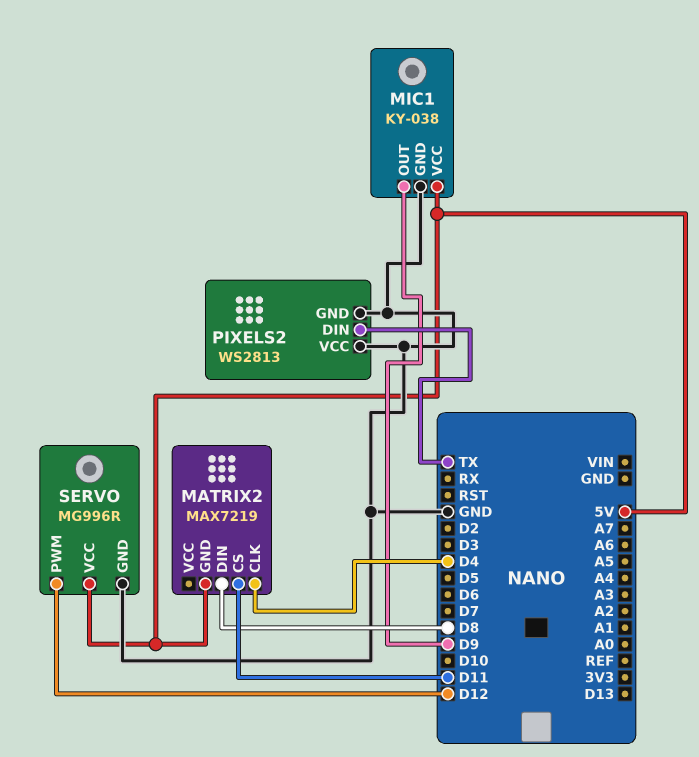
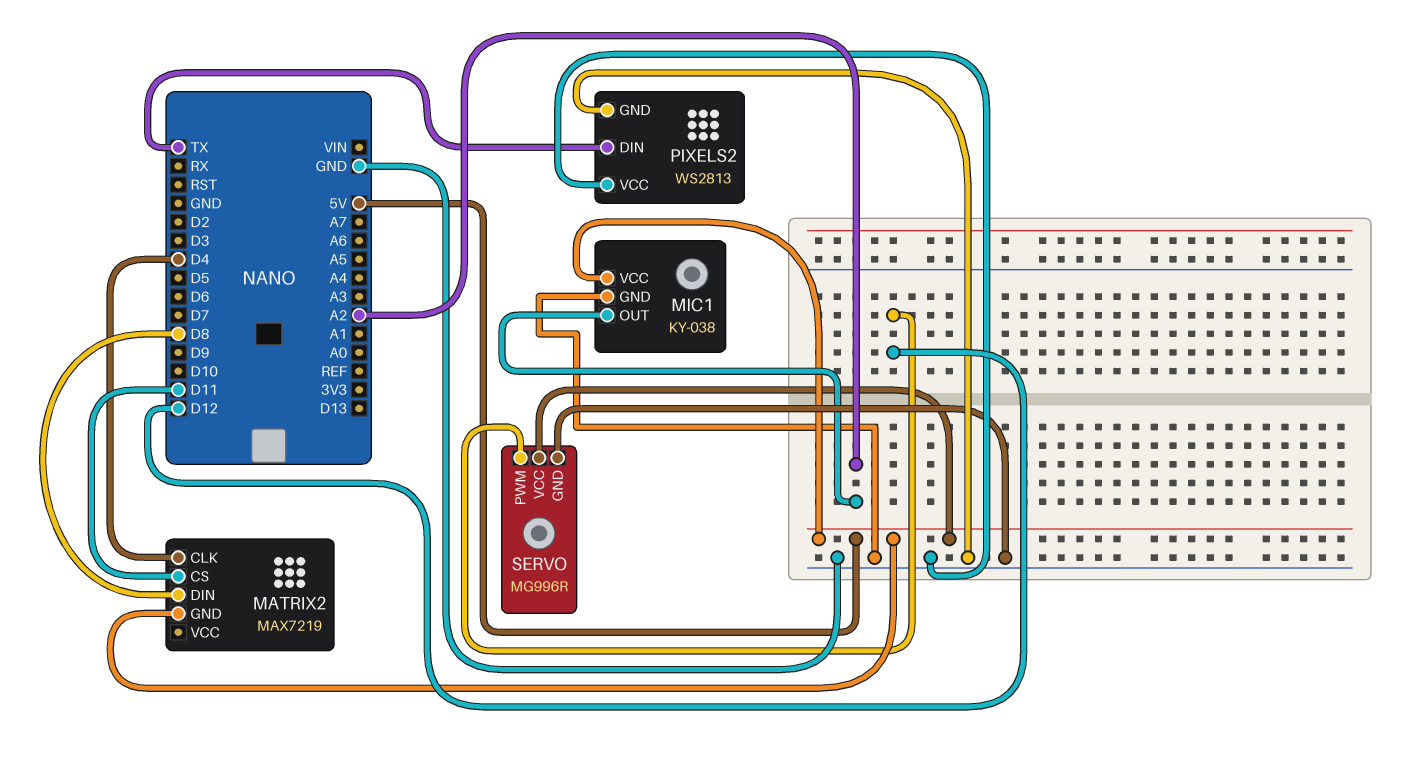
MIC1 pin OUT: D9 -> A2

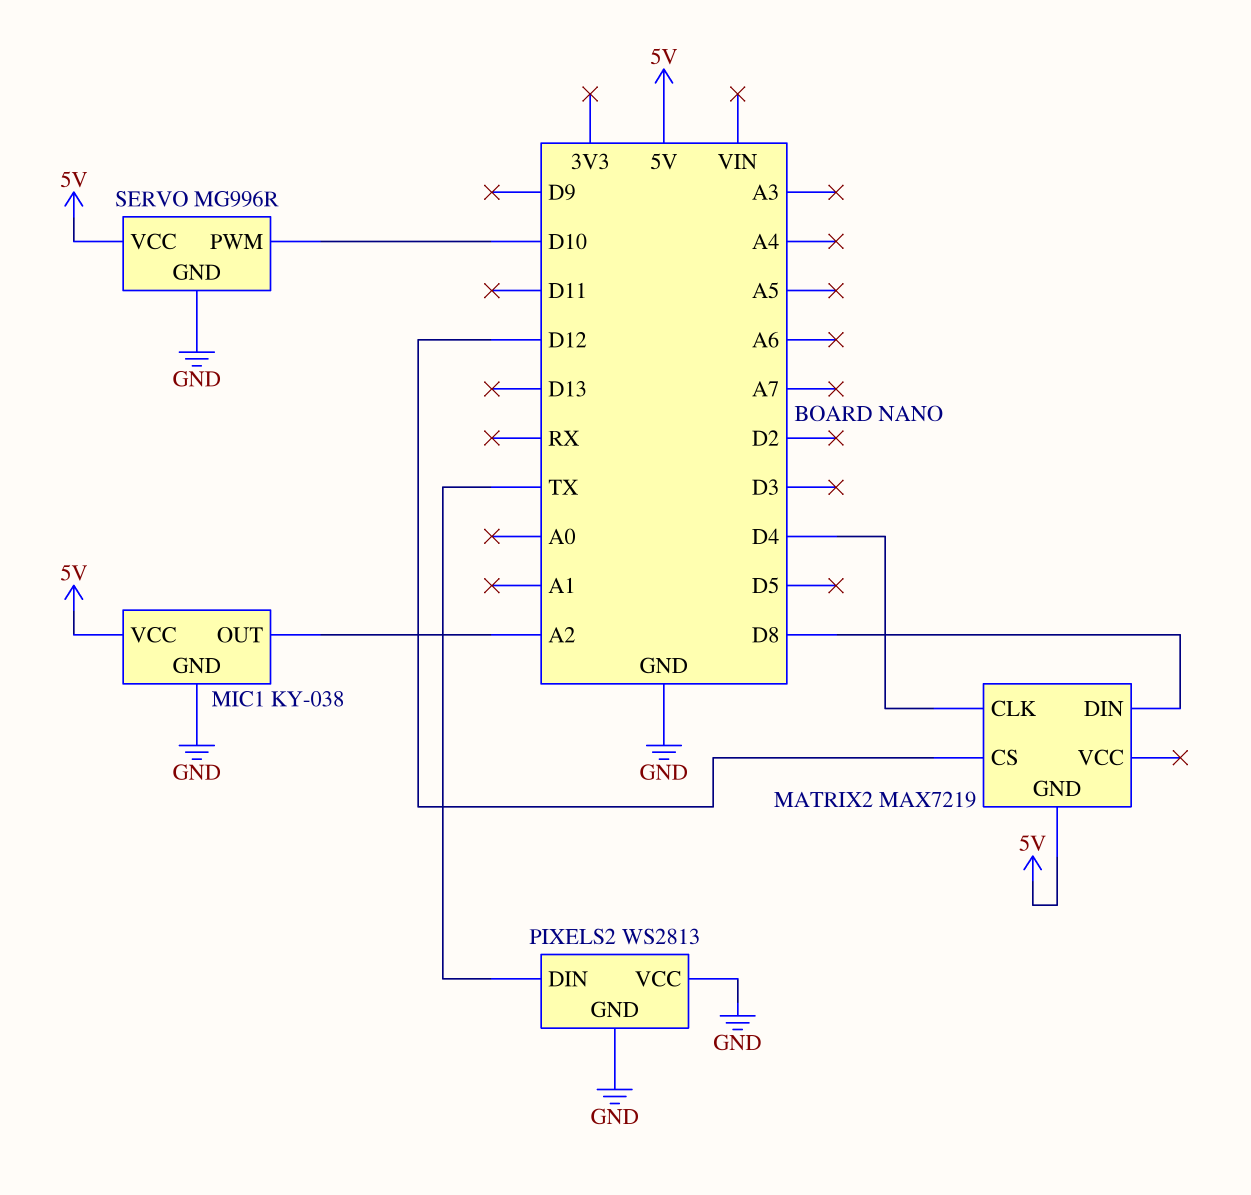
MATRIX2 pin CS: D11 -> D12
SERVO pin PWM: D12 -> D10

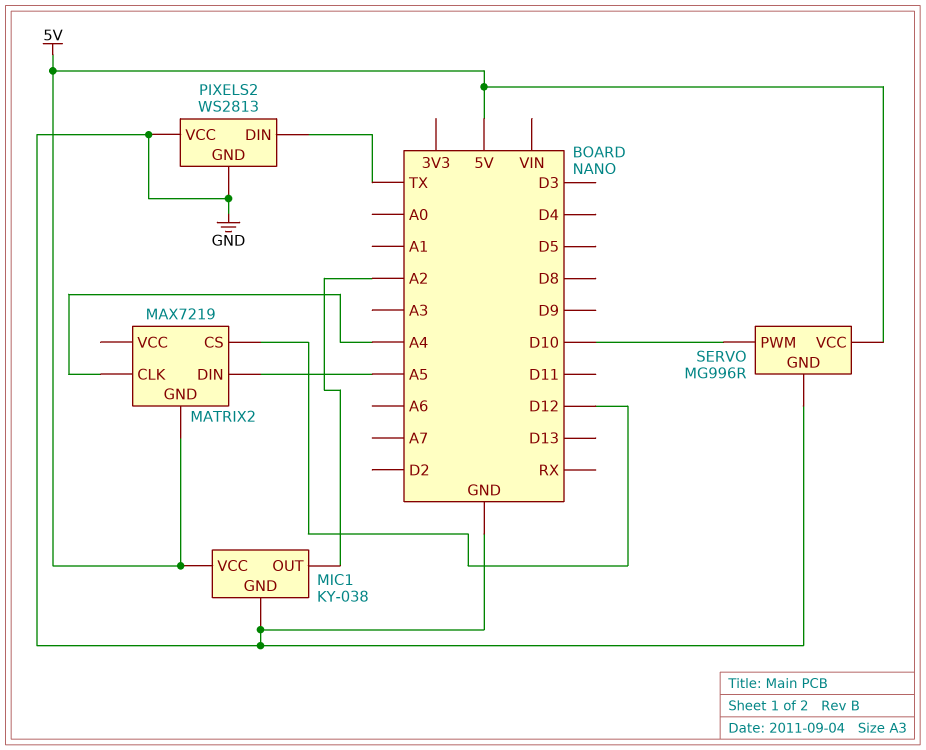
MATRIX2 pin CLK: D4 -> A4
MATRIX2 pin DIN: D8 -> A5

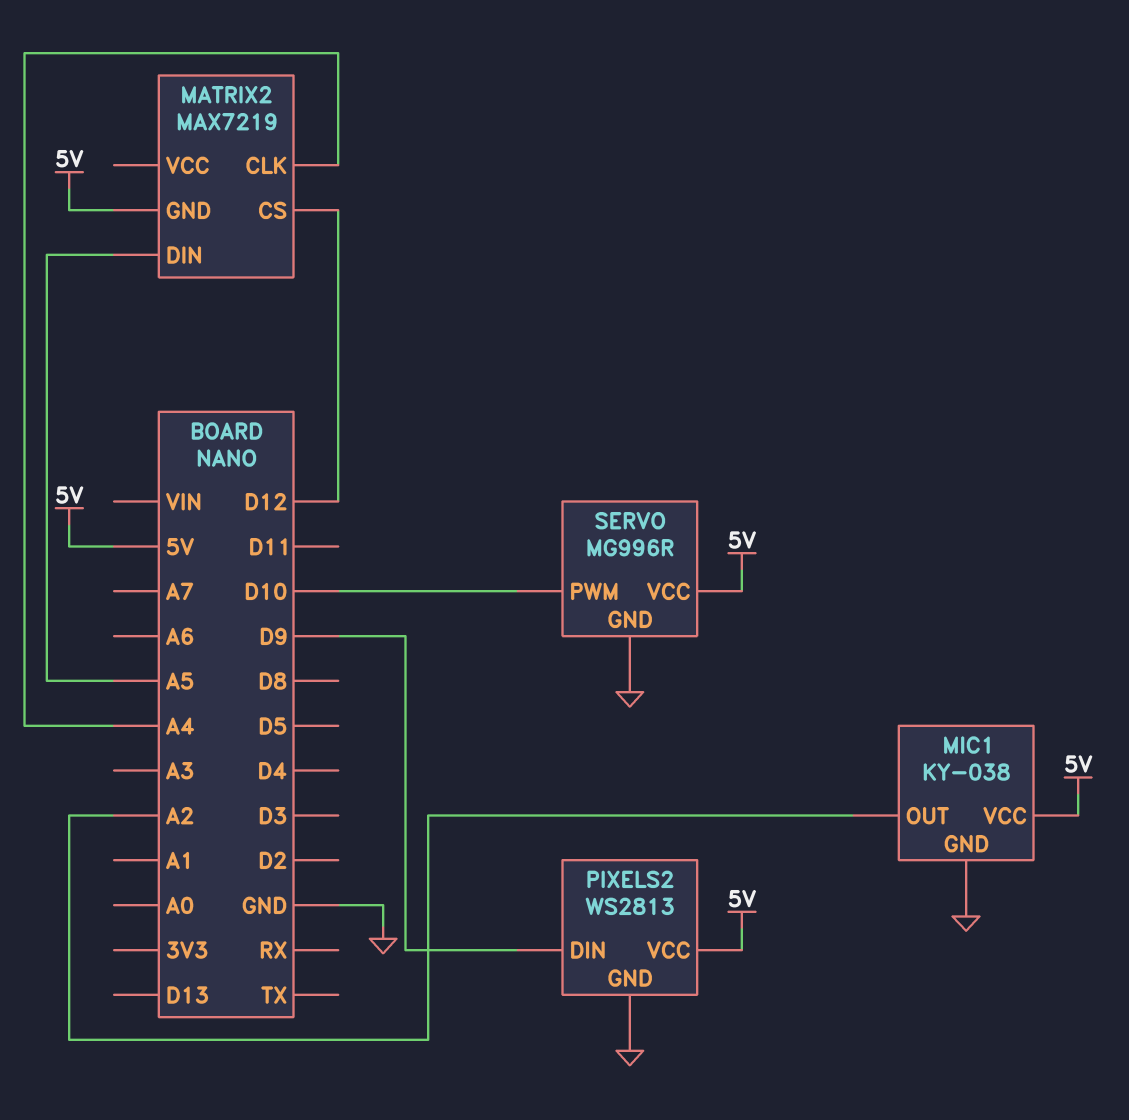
PIXELS2 pin DIN: TX -> D9
PIXELS2 pin VCC: GND -> 5V

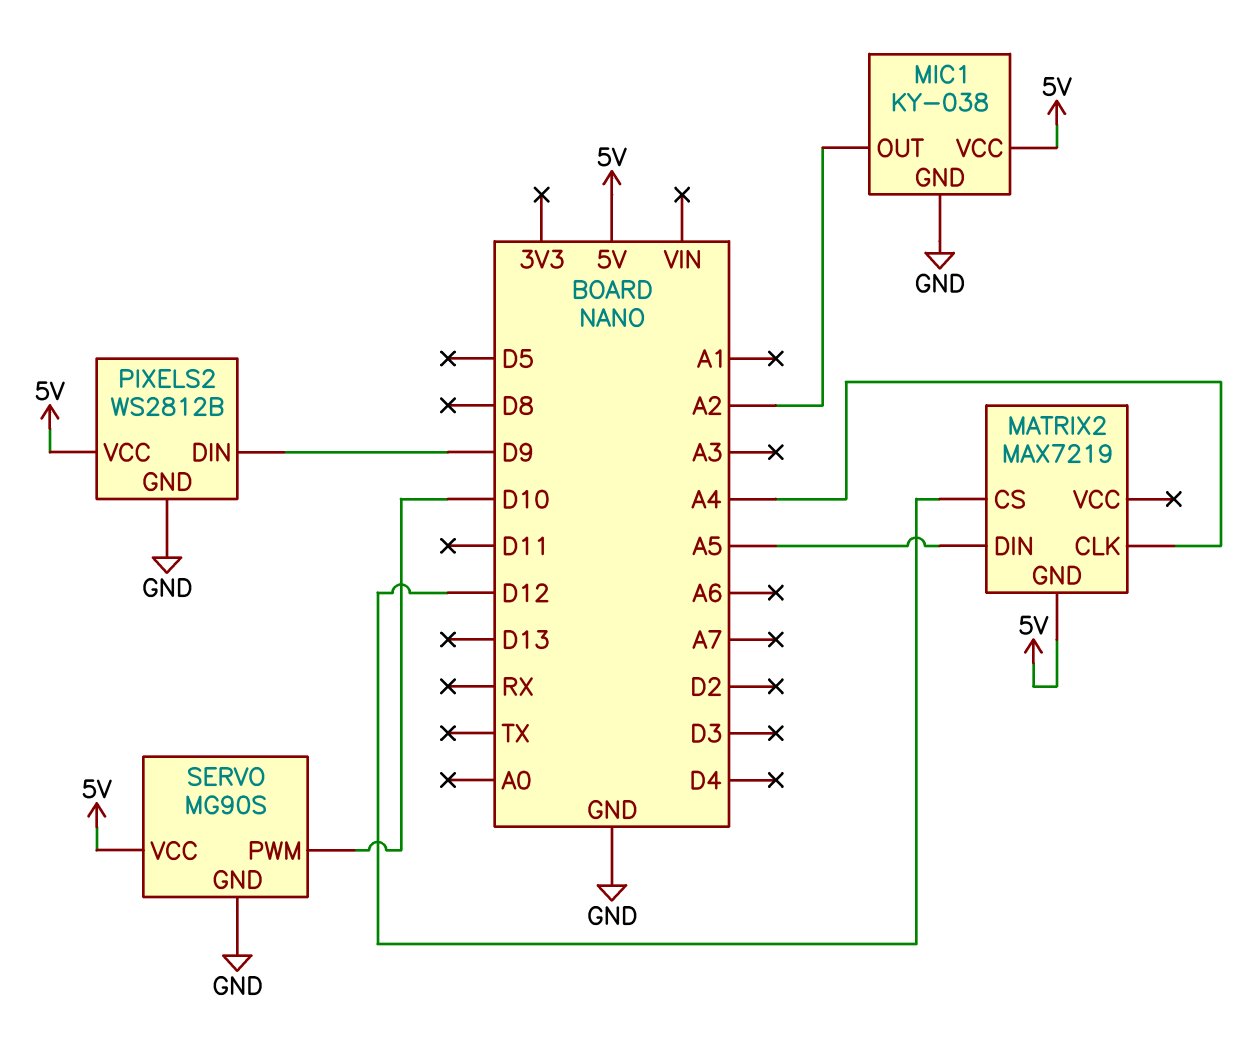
PIXELS2: WS2813 -> WS2812B
SERVO: MG996R -> MG90S

